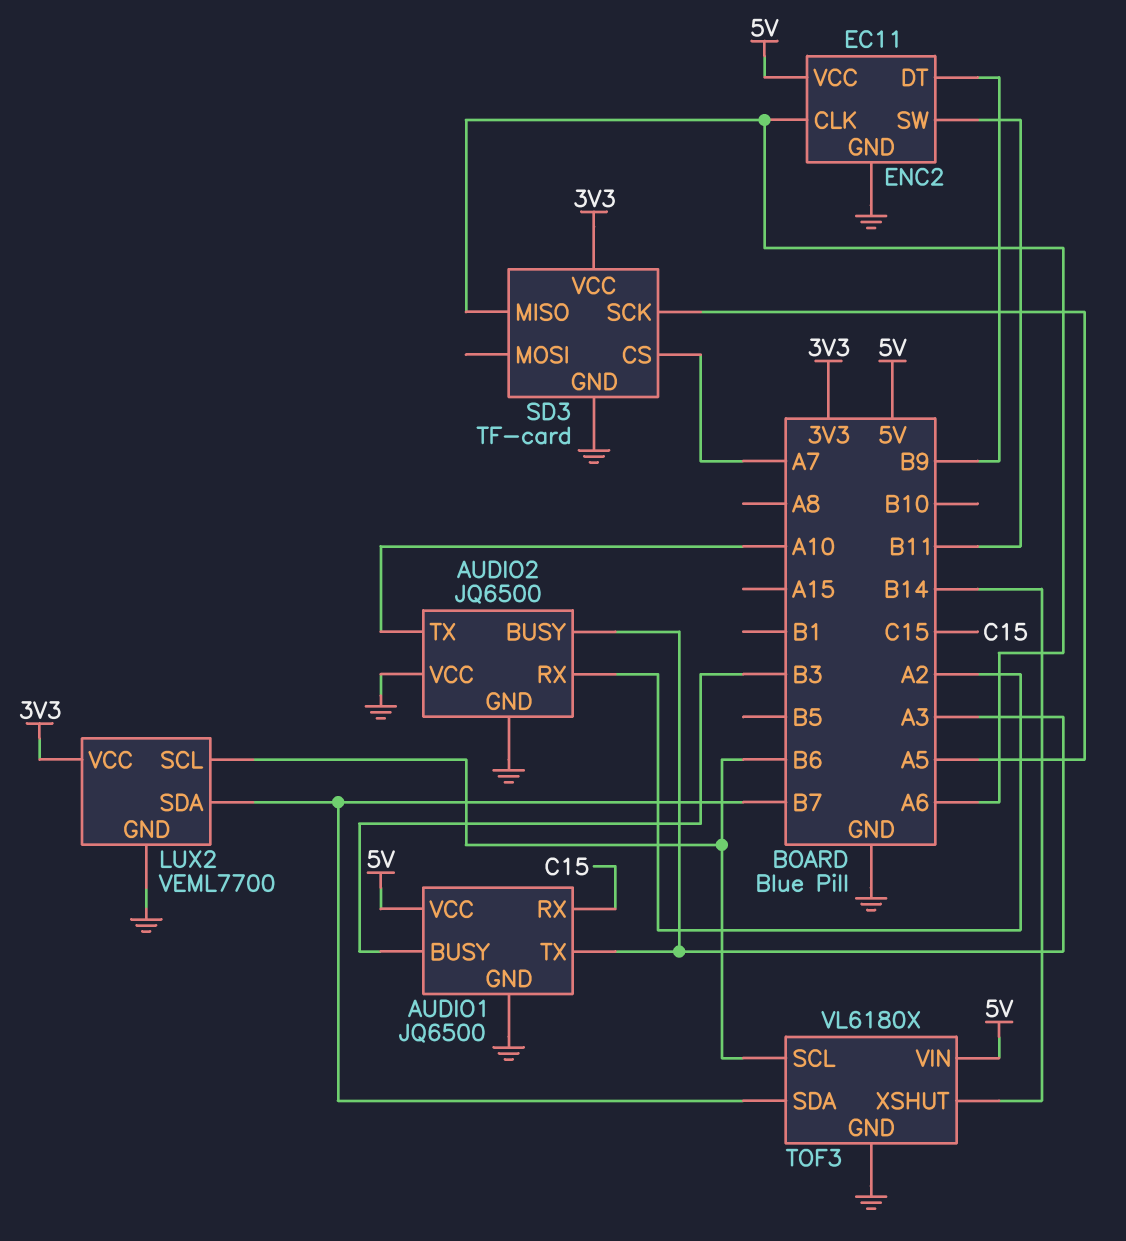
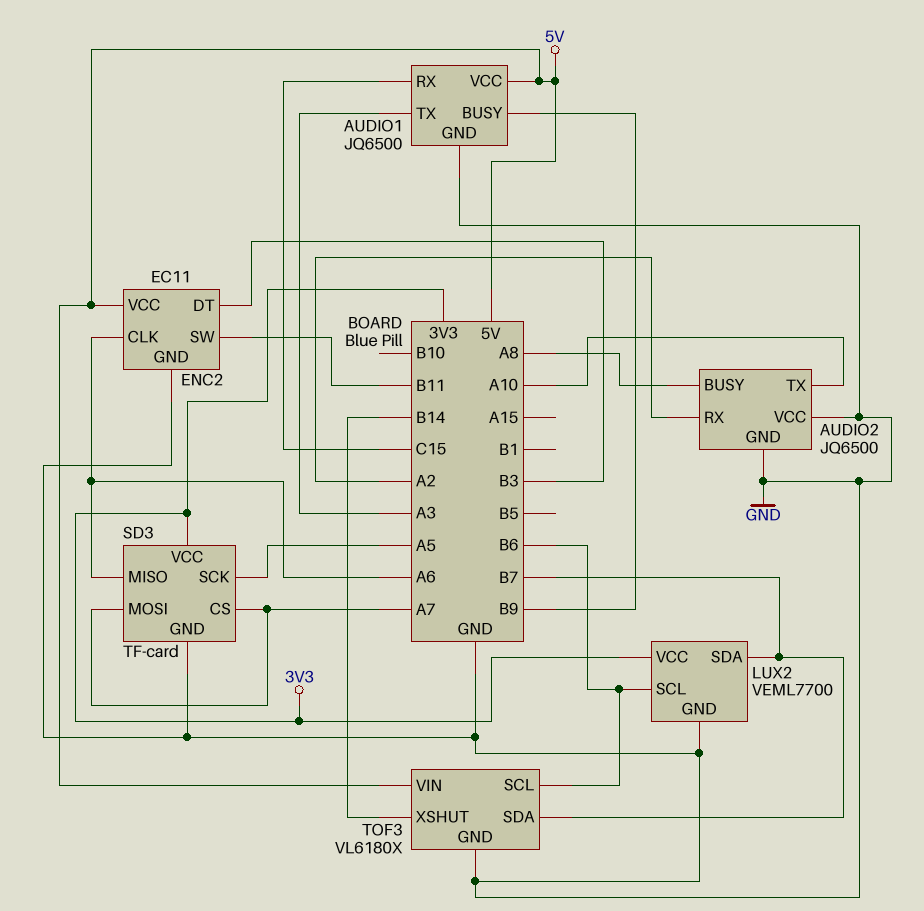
AUDIO1 pin BUSY: B3 -> B9
AUDIO2 pin BUSY: A3 -> A8
ENC2 pin DT: B9 -> B3
SD3 pin MOSI: none -> A7

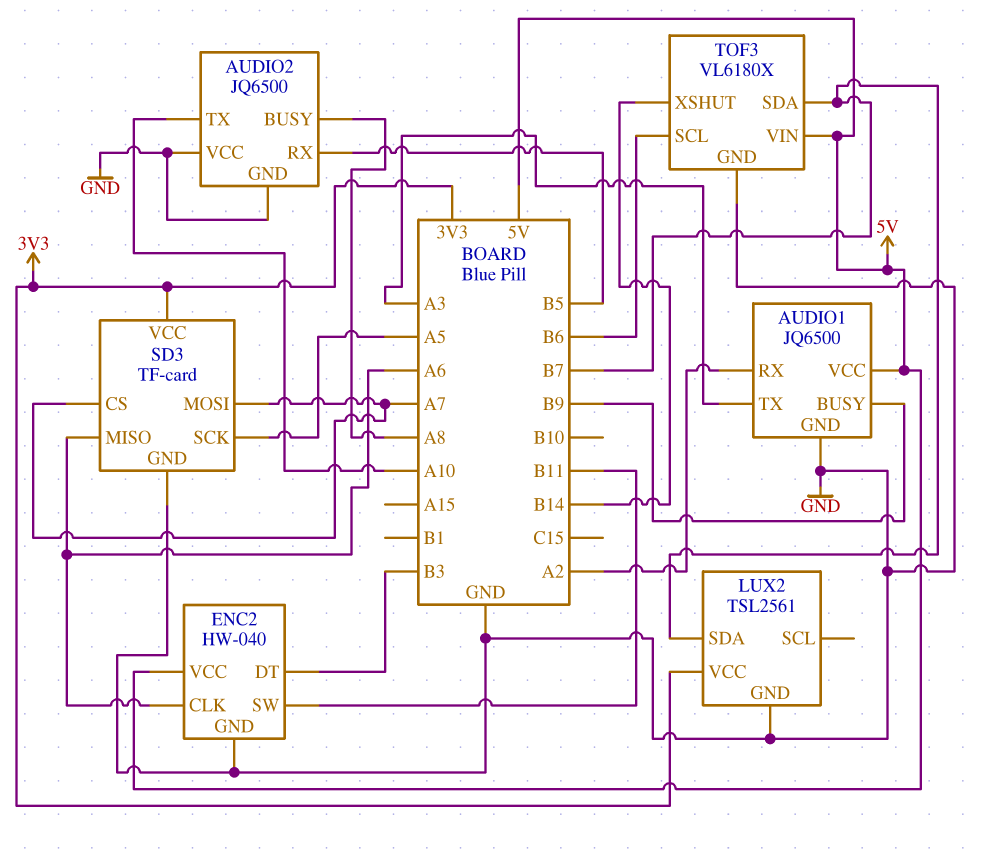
AUDIO1 pin RX: C15 -> A2
AUDIO2 pin RX: A2 -> B5
ENC2: EC11 -> HW-040
LUX2: VEML7700 -> TSL2561
LUX2 pin SCL: B6 -> none

